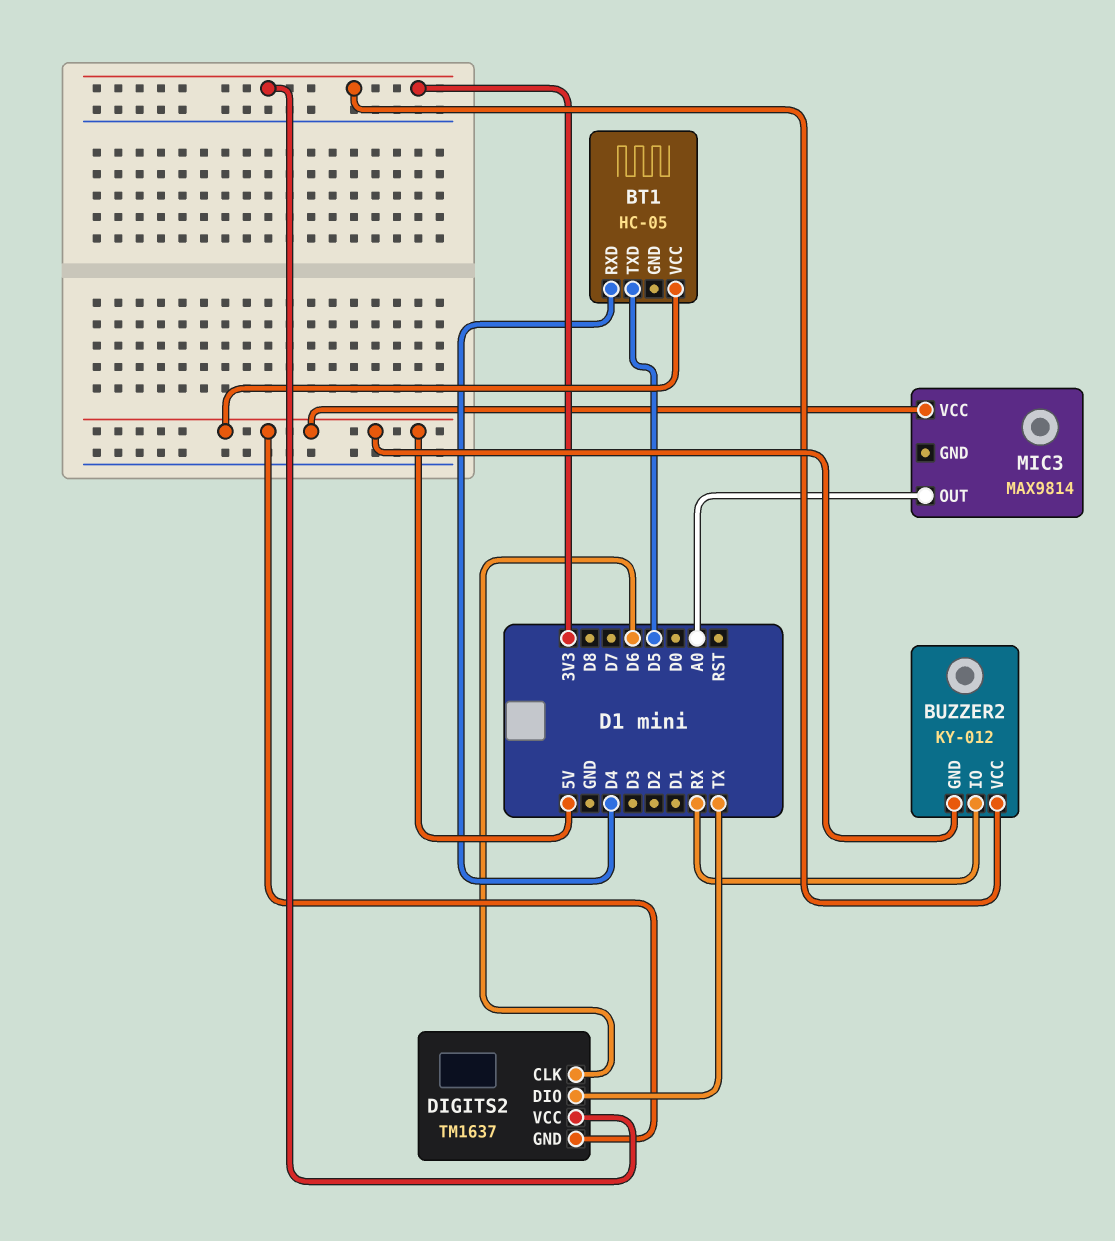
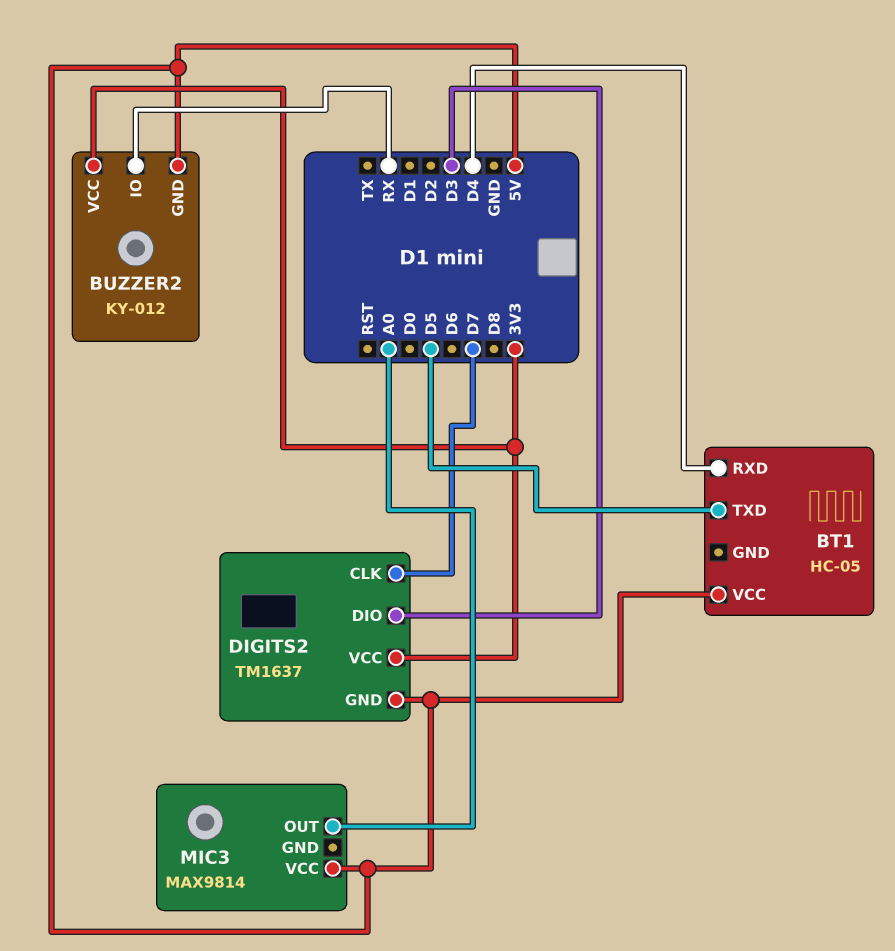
DIGITS2 pin CLK: D6 -> D7
DIGITS2 pin DIO: TX -> D3

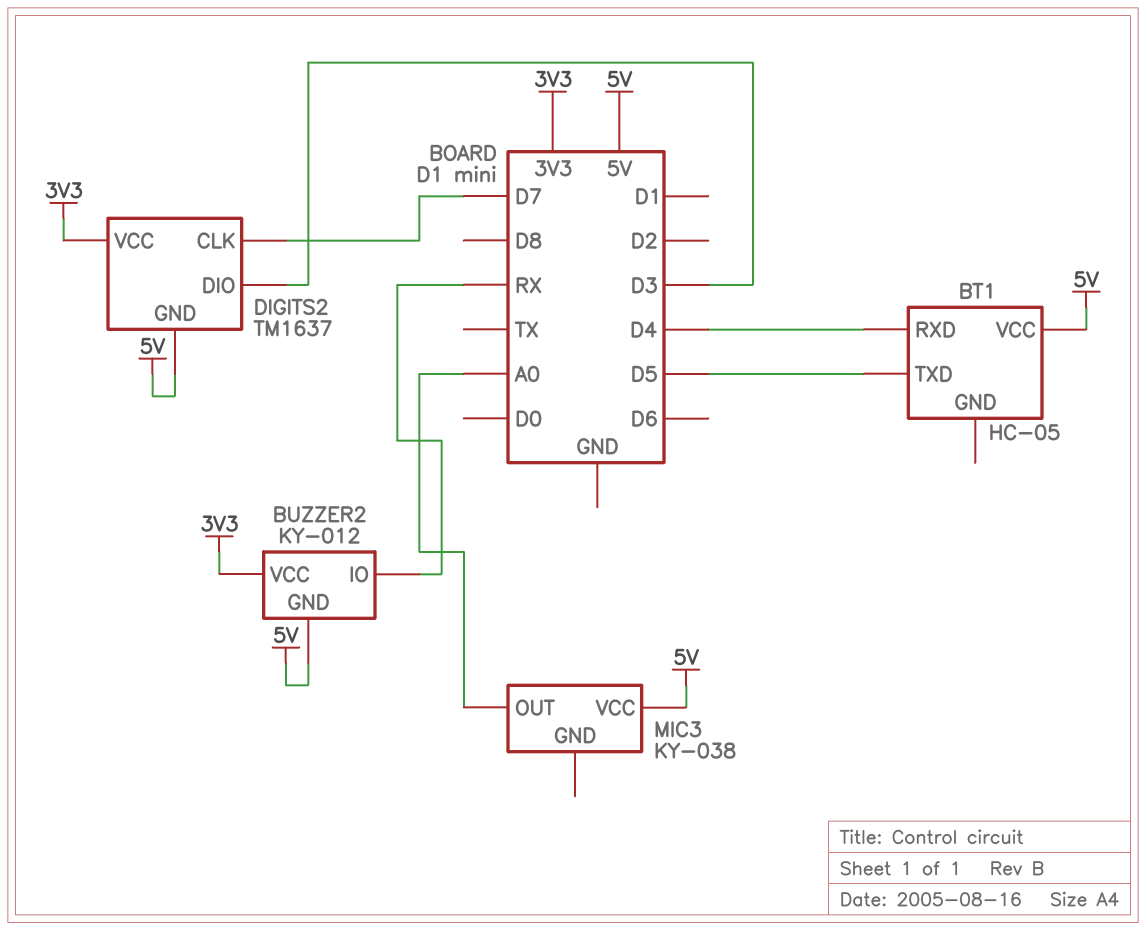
MIC3: MAX9814 -> KY-038

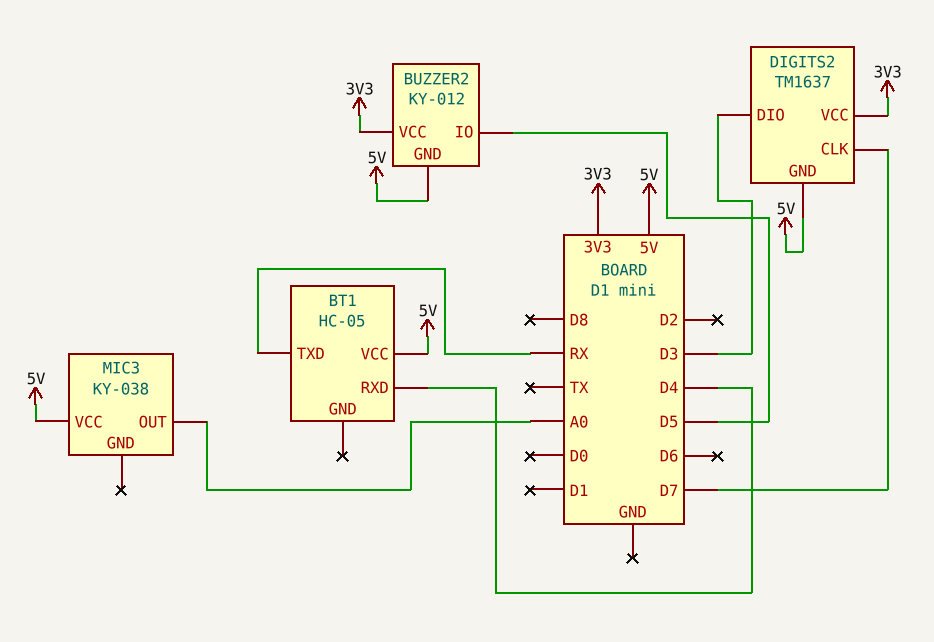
BT1 pin TXD: D5 -> RX
BUZZER2 pin IO: RX -> D5

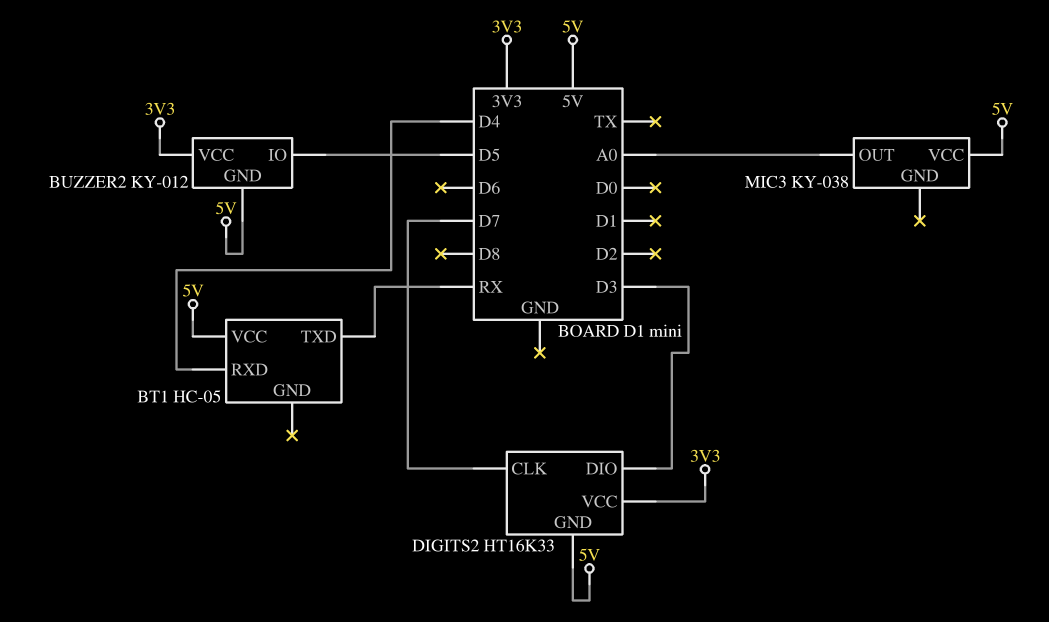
DIGITS2: TM1637 -> HT16K33

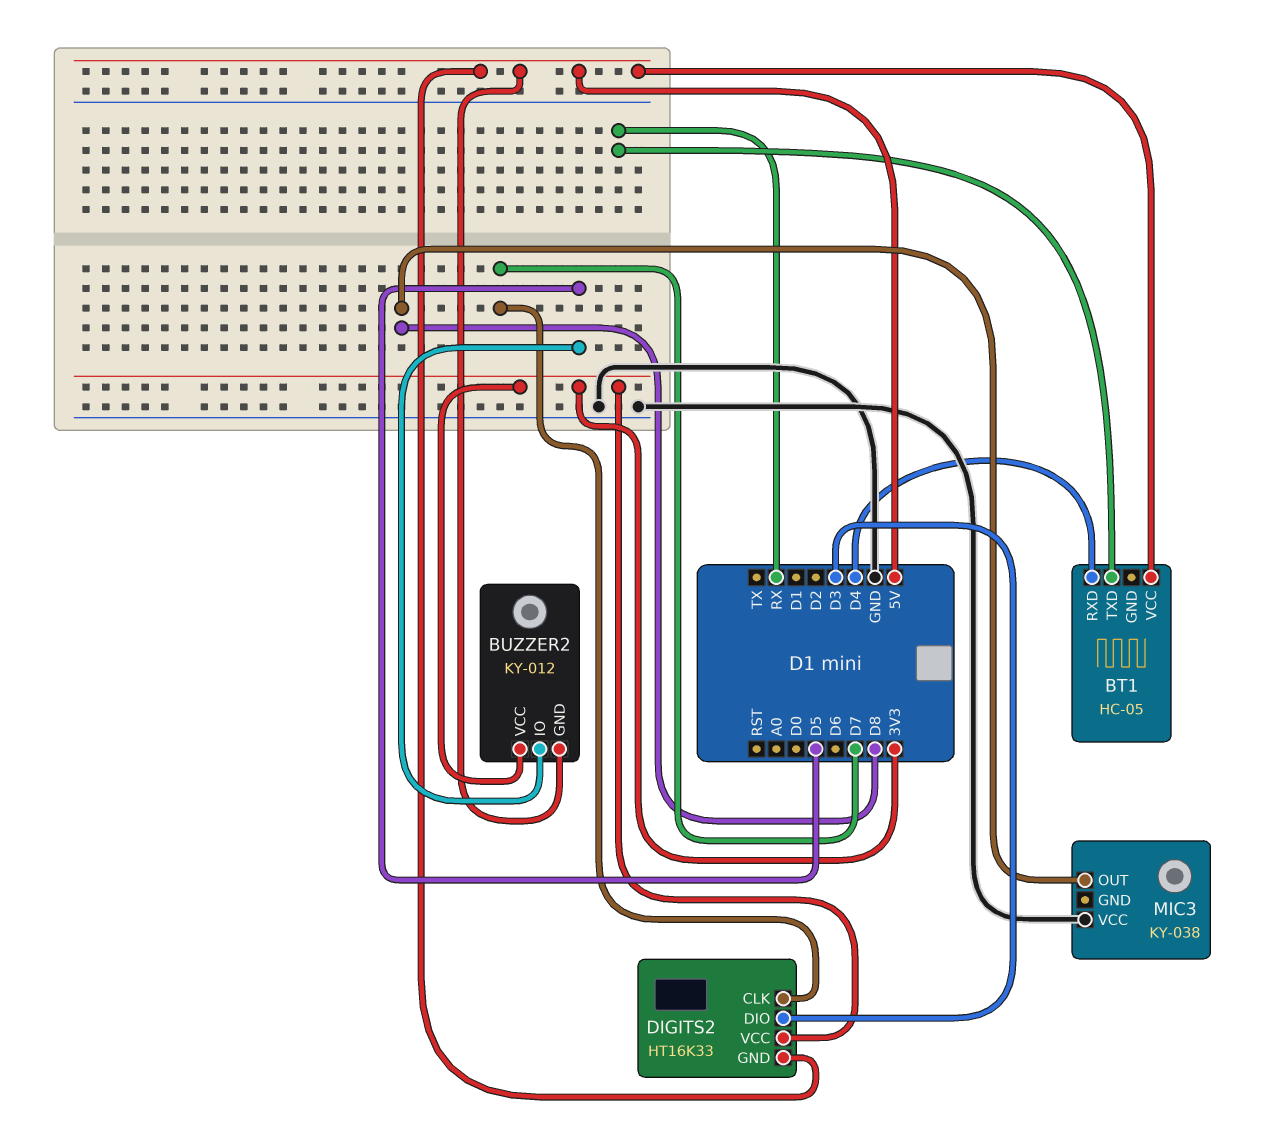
MIC3 pin OUT: A0 -> D8
MIC3 pin VCC: 5V -> GND

